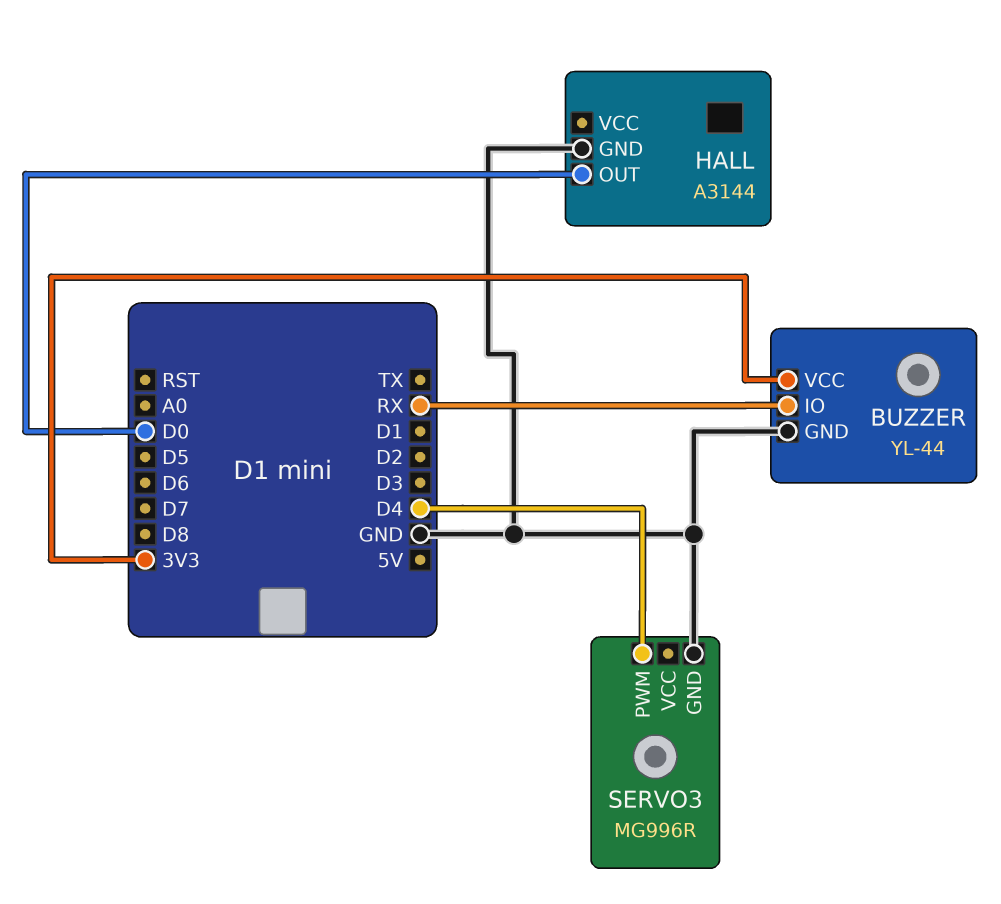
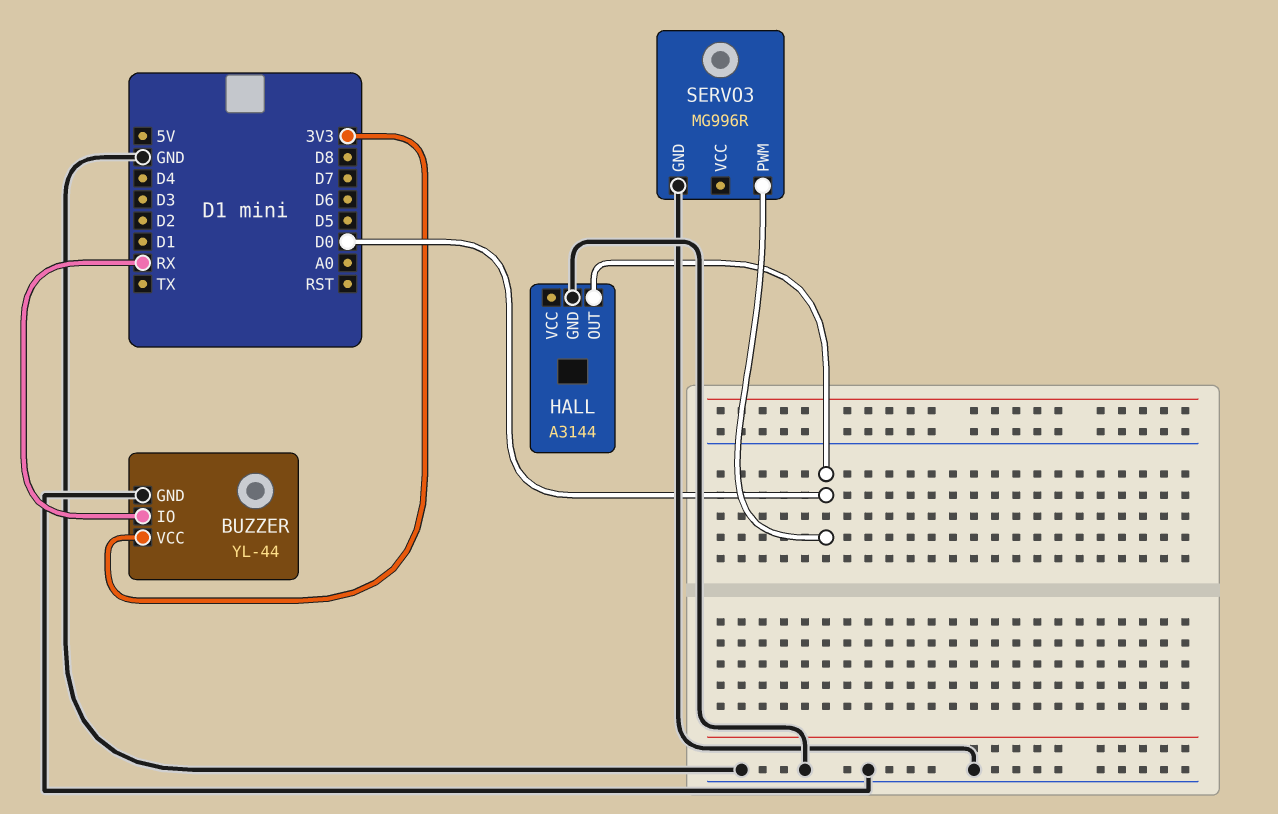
SERVO3 pin PWM: D4 -> D0

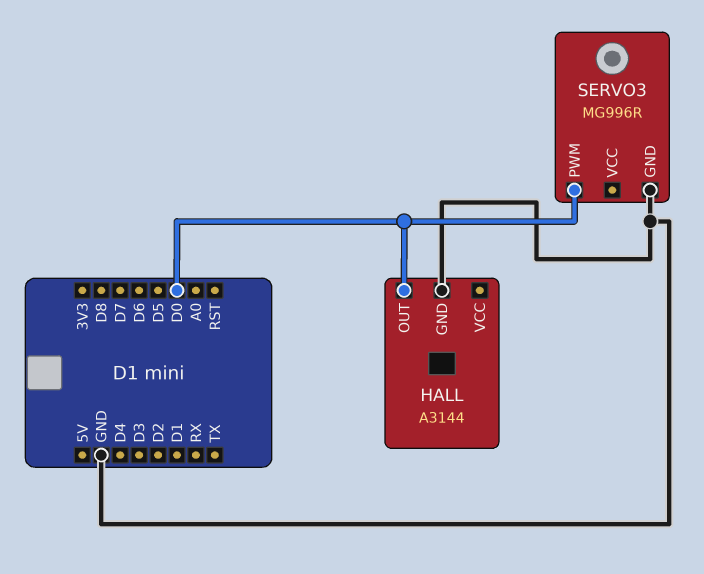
BUZZER: YL-44 -> none
BUZZER pin GND: GND -> none
BUZZER pin IO: RX -> none
BUZZER pin VCC: 3V3 -> none

